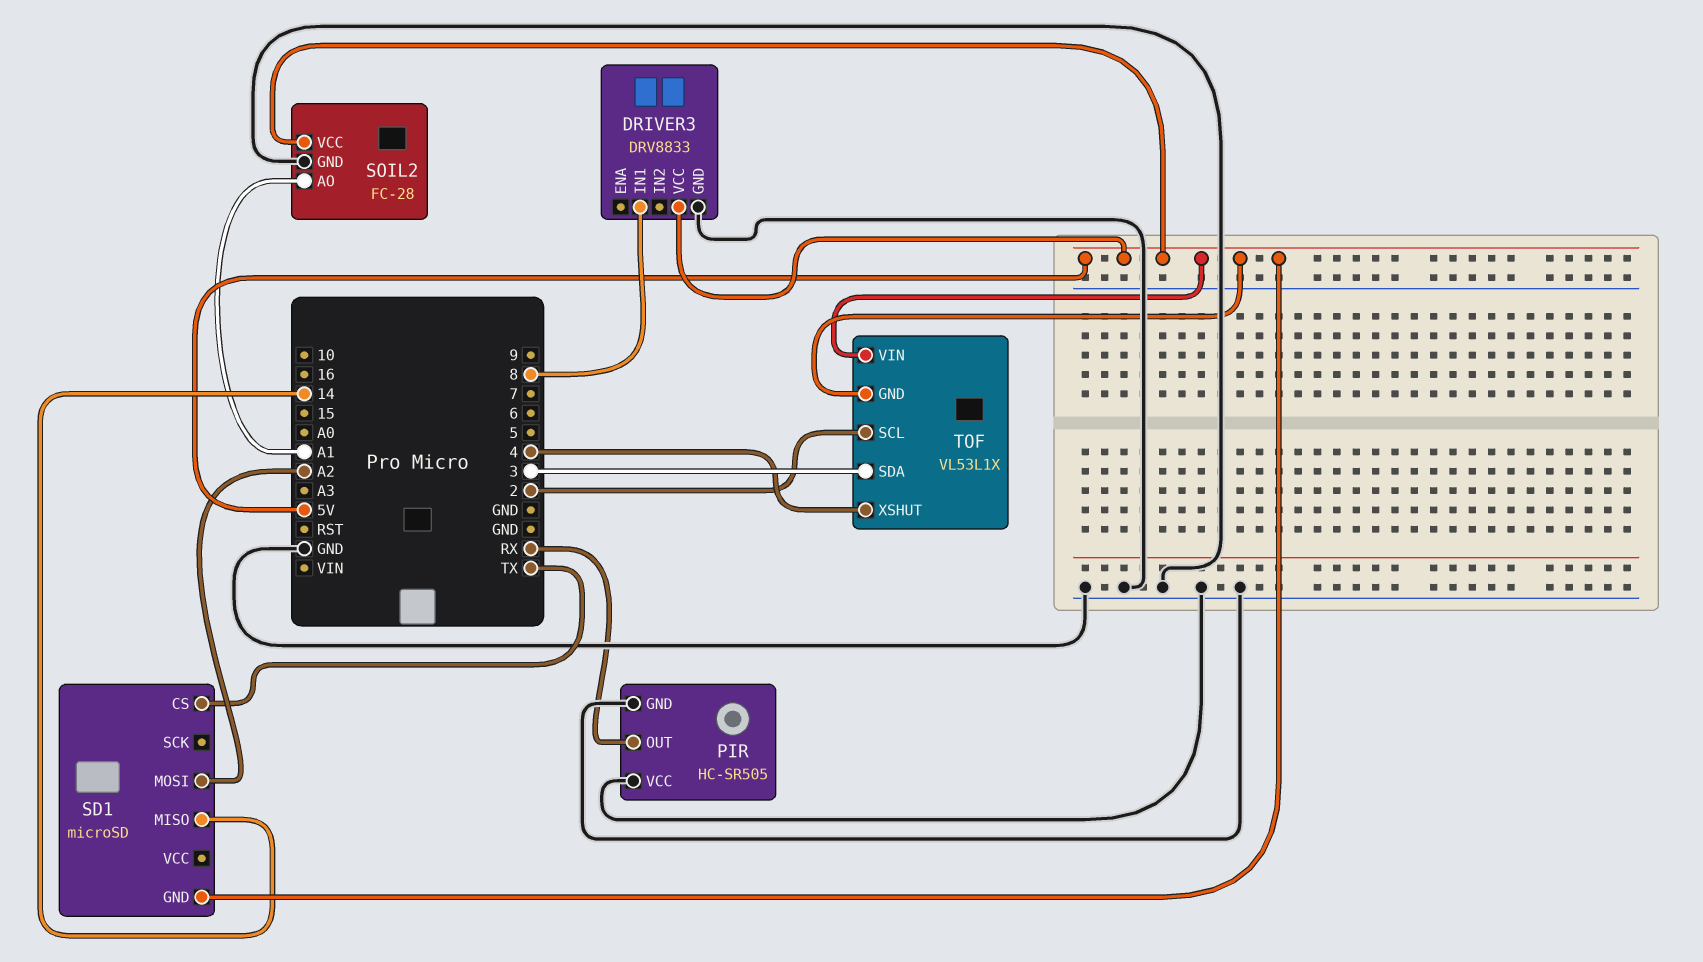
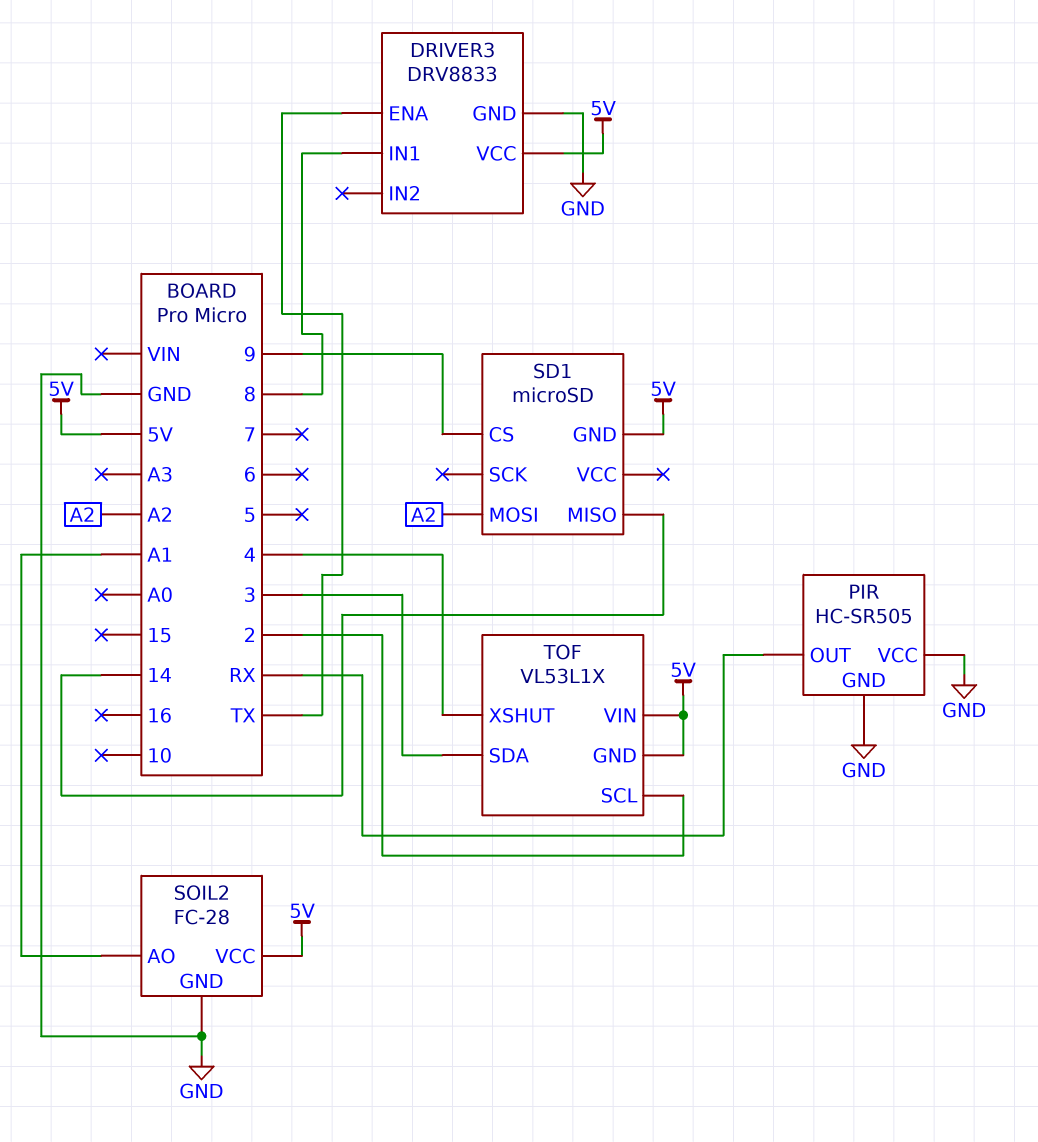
DRIVER3 pin ENA: none -> TX
SD1 pin CS: TX -> 9

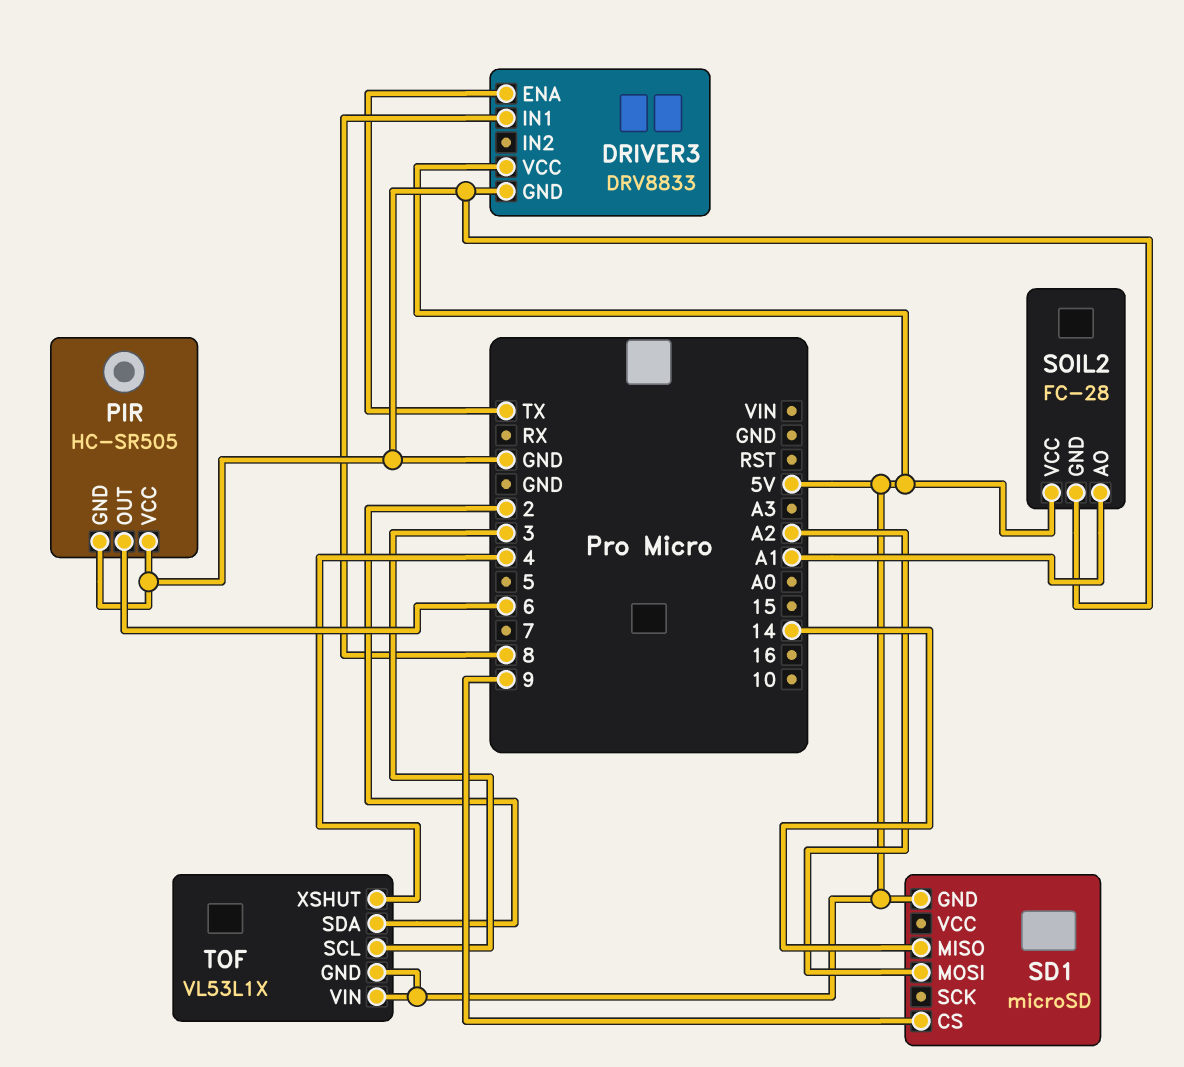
PIR pin OUT: RX -> 6
TOF pin SCL: 2 -> 3
TOF pin SDA: 3 -> 2

